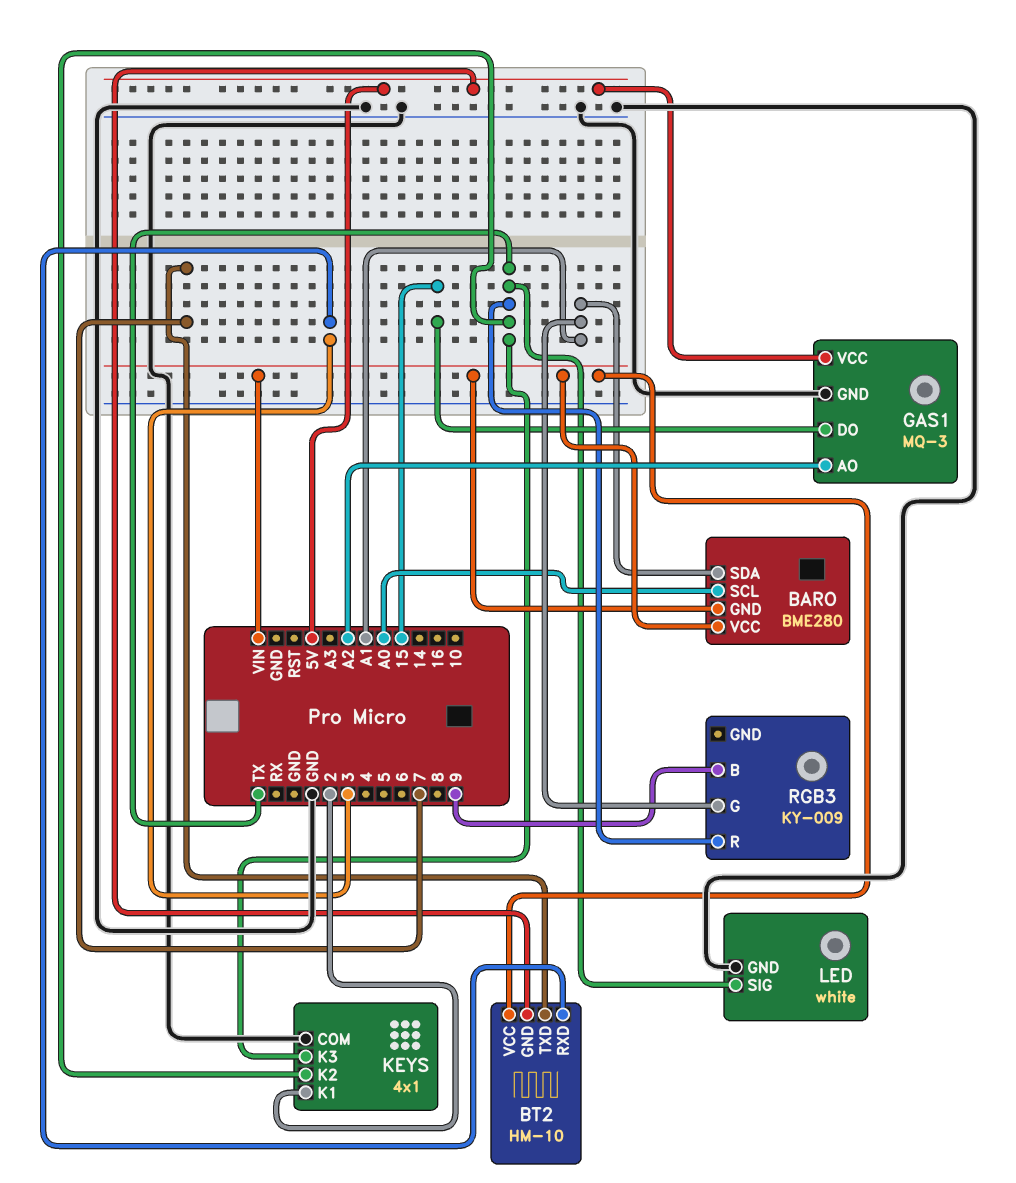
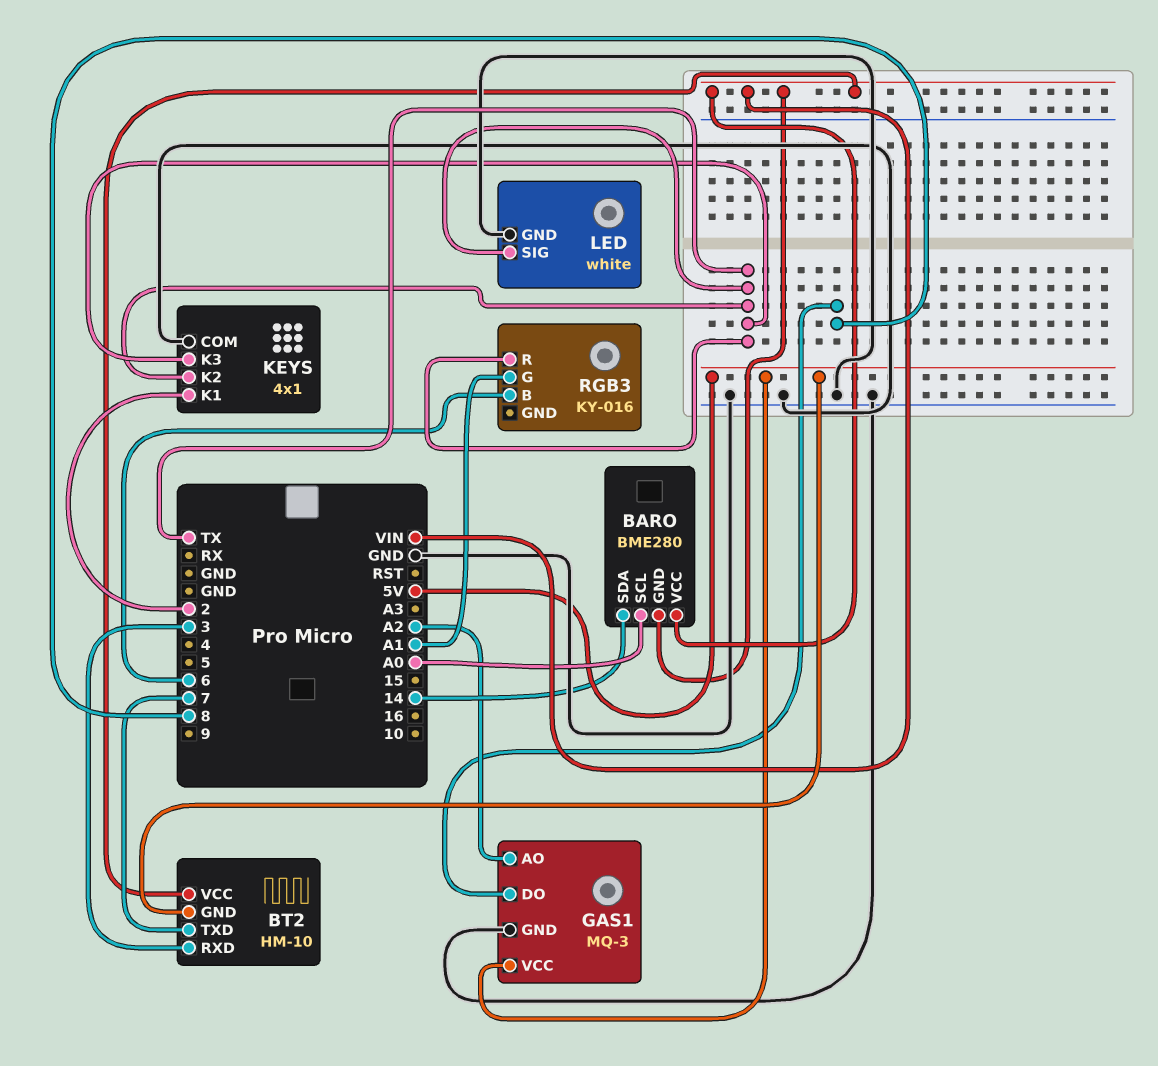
BARO pin SDA: A1 -> 14
GAS1 pin DO: 15 -> 8
RGB3: KY-009 -> KY-016
RGB3 pin B: 9 -> 6

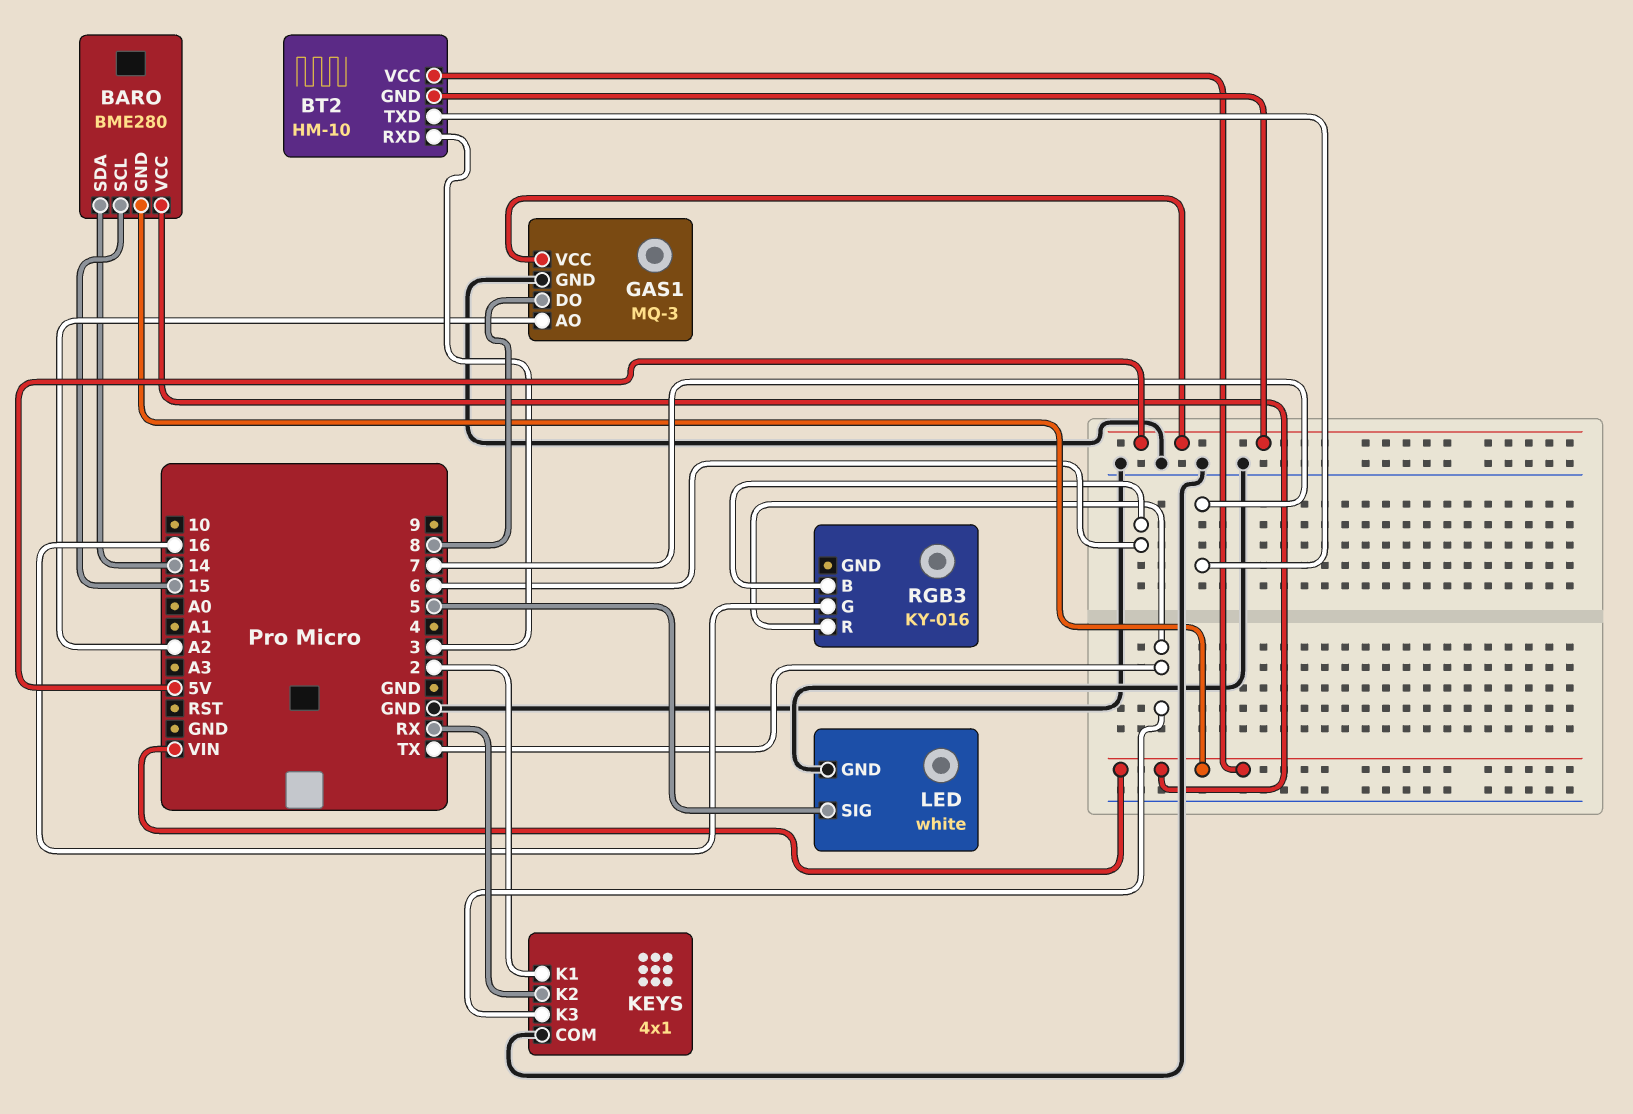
BARO pin SCL: A0 -> 15
KEYS pin K2: TX -> RX
LED pin SIG: TX -> 5
RGB3 pin G: A1 -> 16

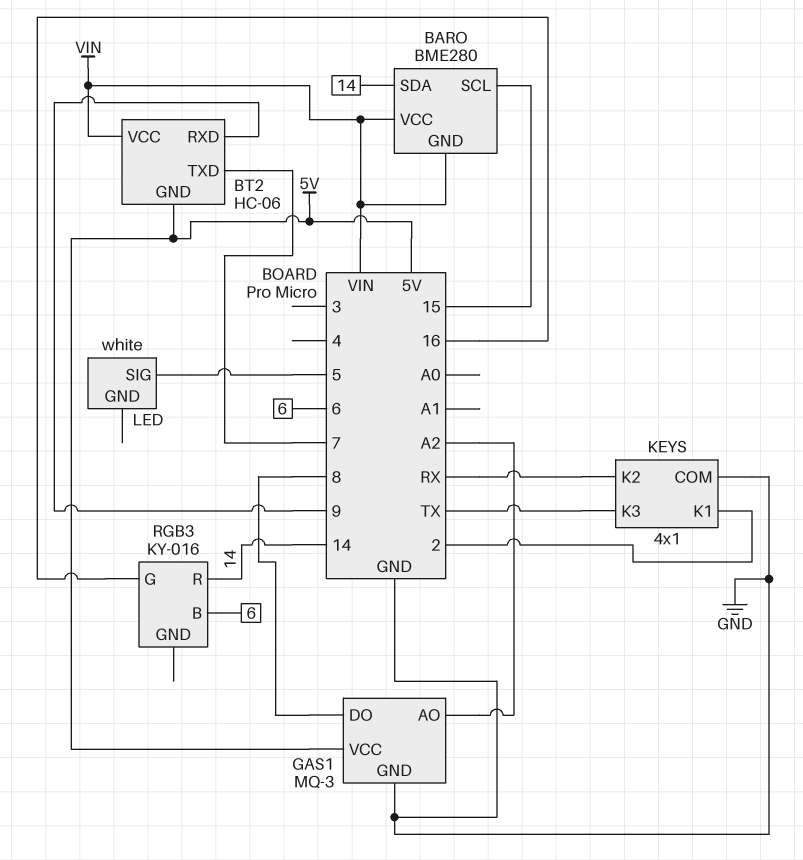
BT2: HM-10 -> HC-06
BT2 pin RXD: 3 -> 9
LED pin GND: GND -> none
RGB3 pin R: TX -> 14

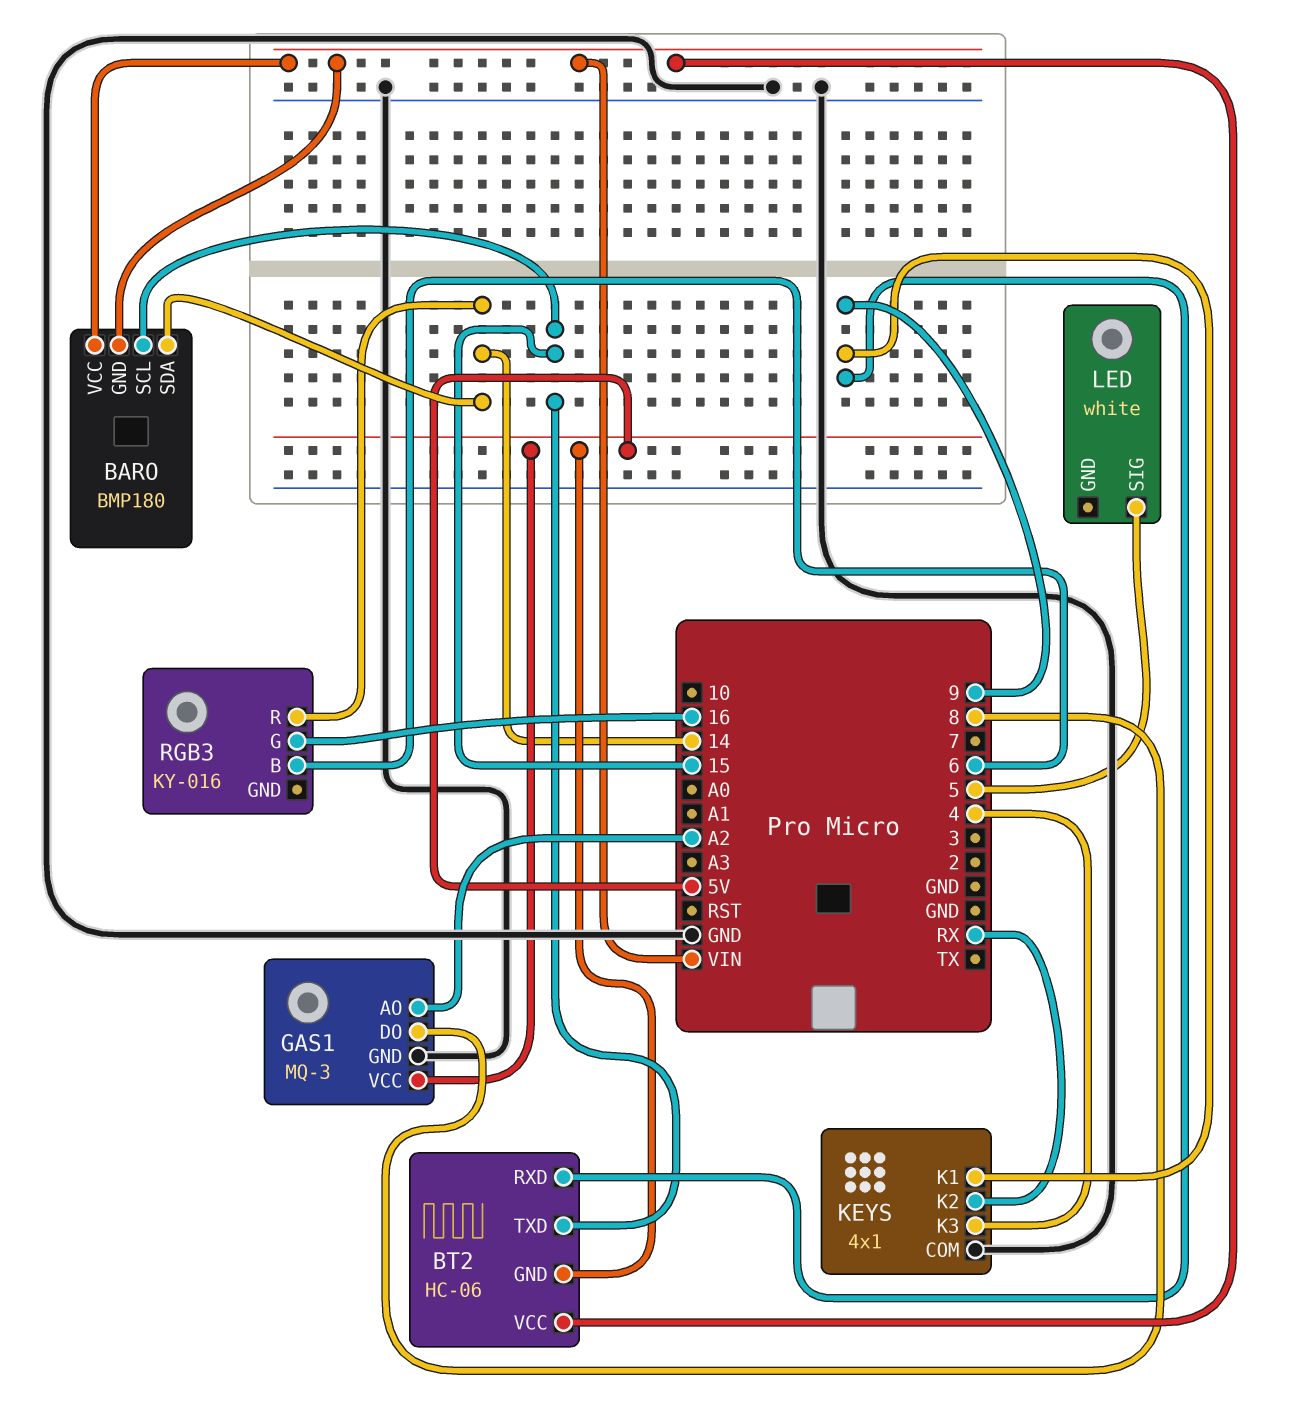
BARO: BME280 -> BMP180
BT2 pin TXD: 7 -> 15
KEYS pin K1: 2 -> 9
KEYS pin K3: TX -> 4

